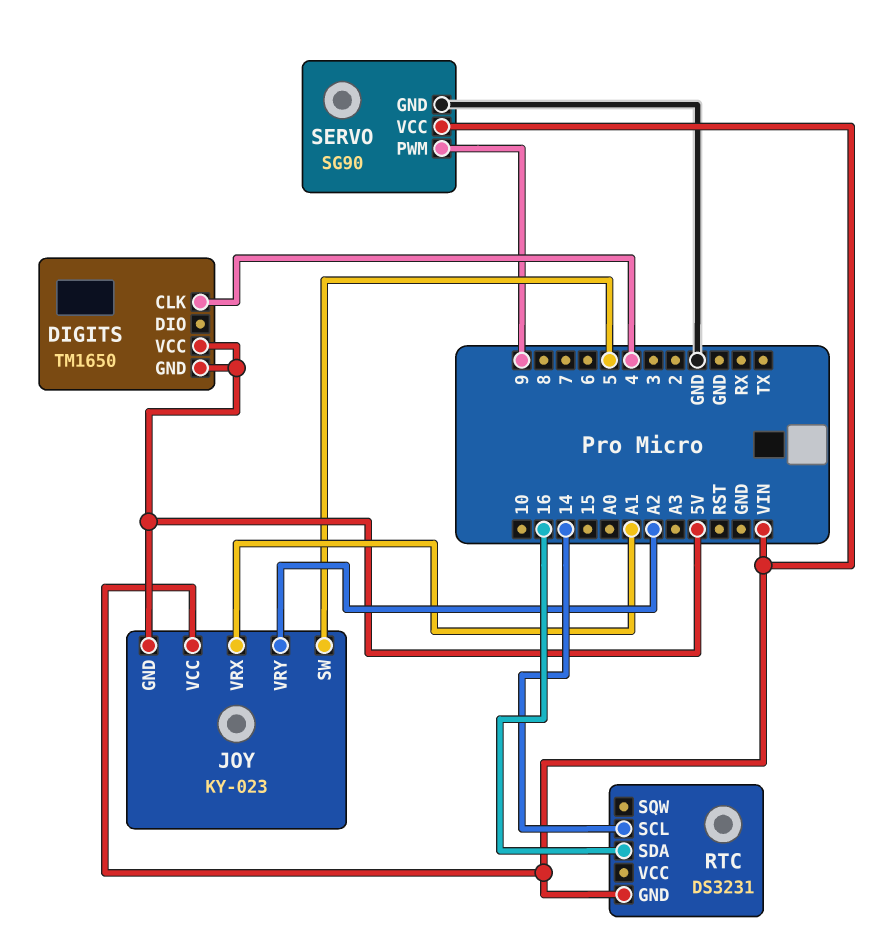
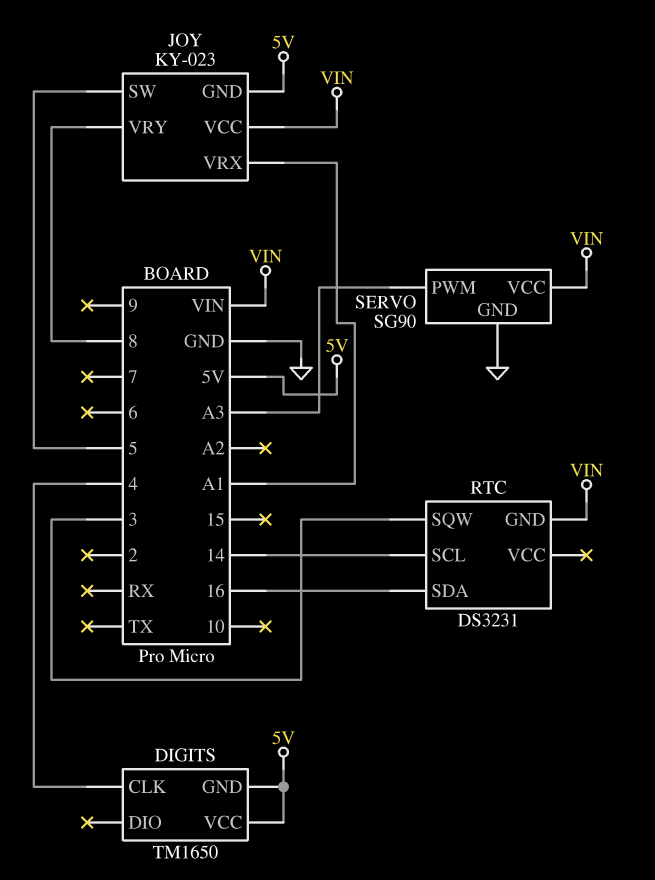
JOY pin VRY: A2 -> 8
RTC pin SQW: none -> 3
SERVO pin PWM: 9 -> A3

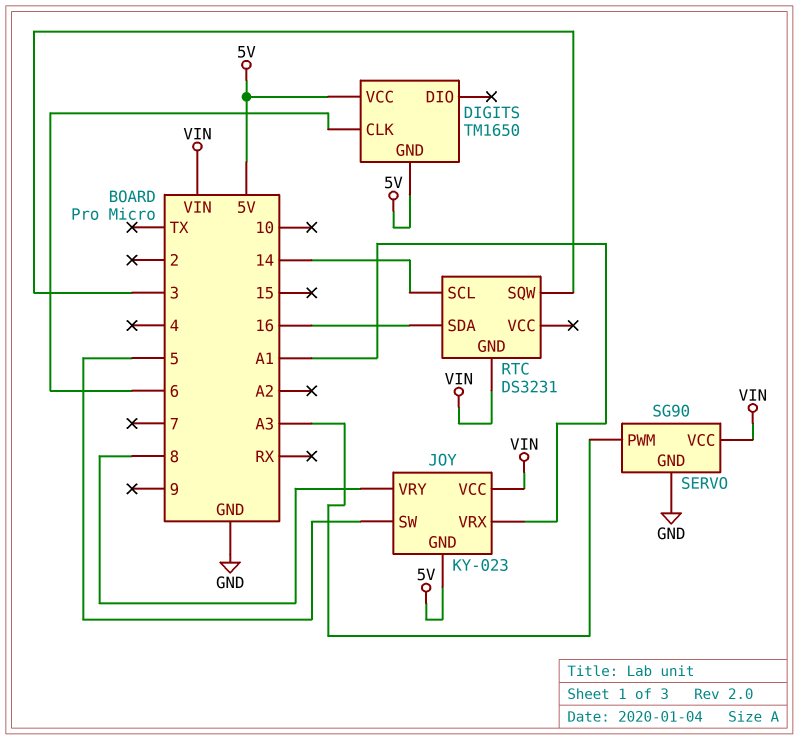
DIGITS pin CLK: 4 -> 6

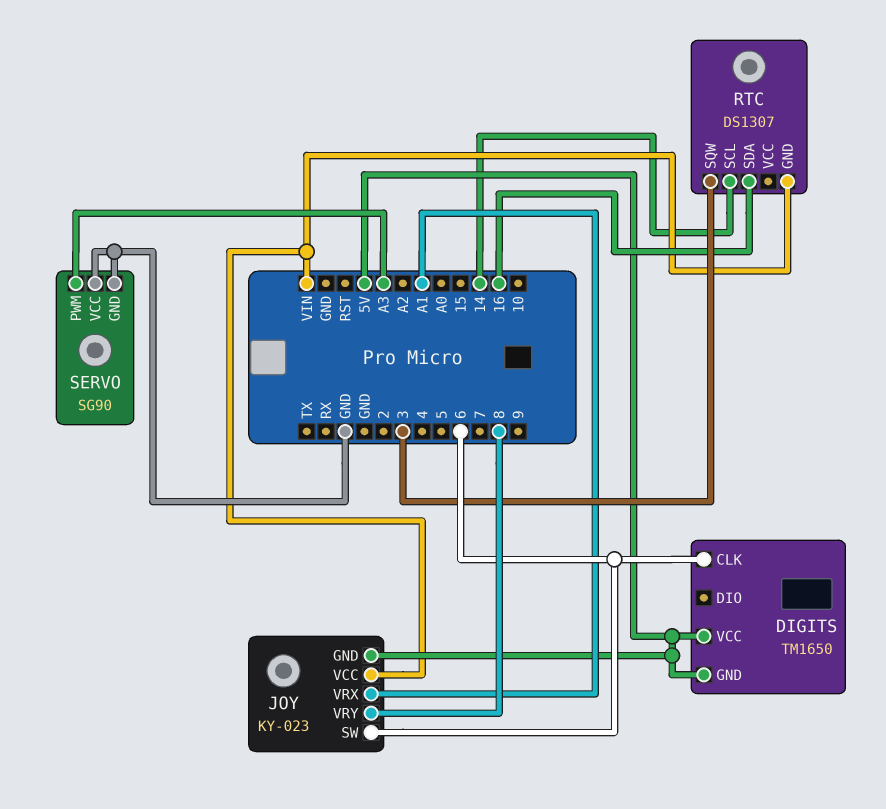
JOY pin SW: 5 -> 6
RTC: DS3231 -> DS1307
SERVO pin VCC: VIN -> GND

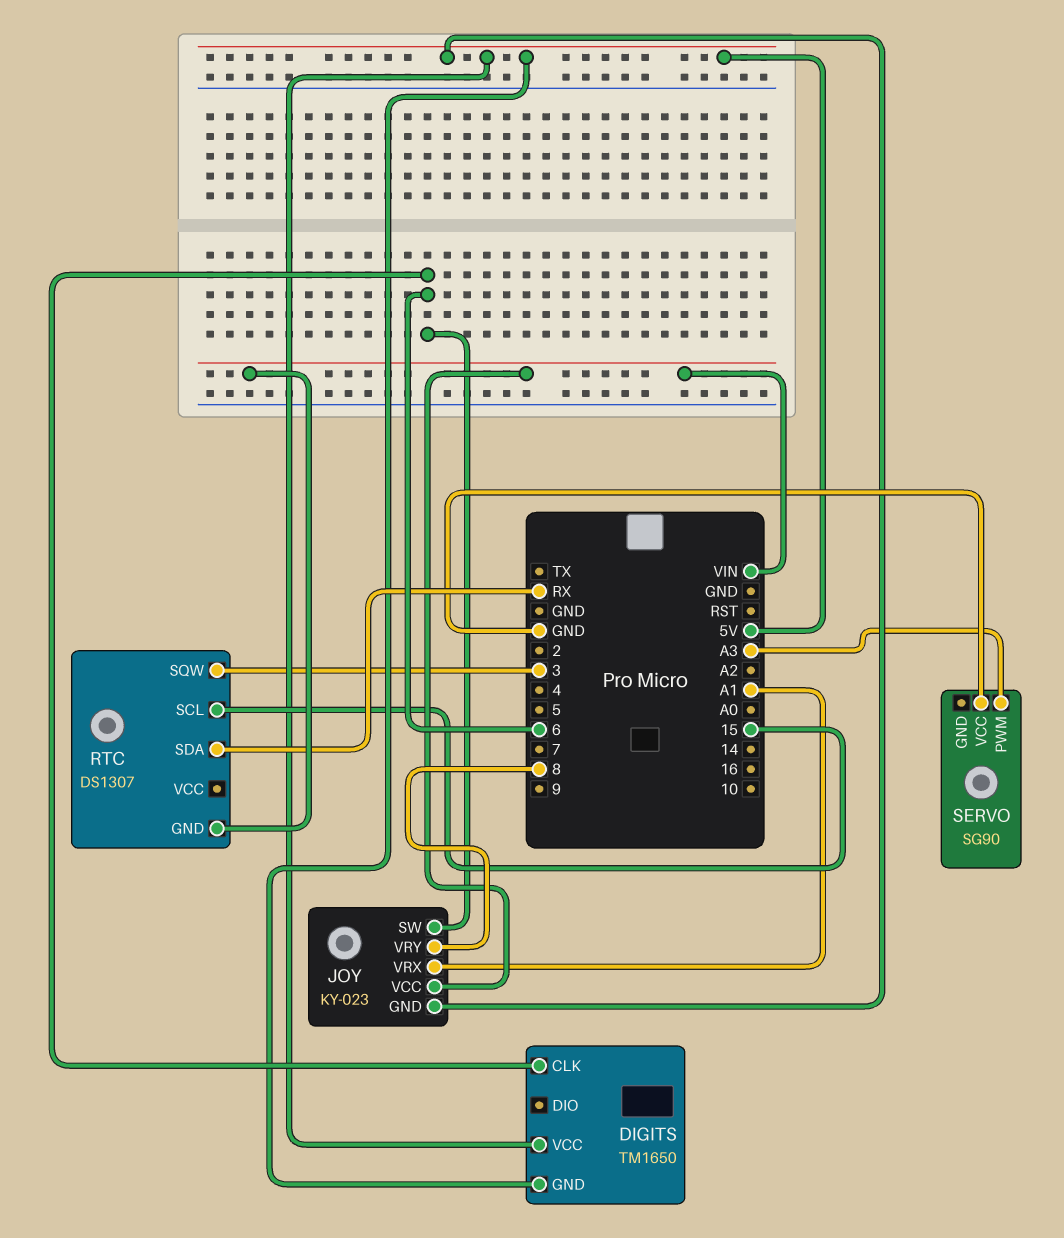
RTC pin SCL: 14 -> 15
RTC pin SDA: 16 -> RX
SERVO pin GND: GND -> none

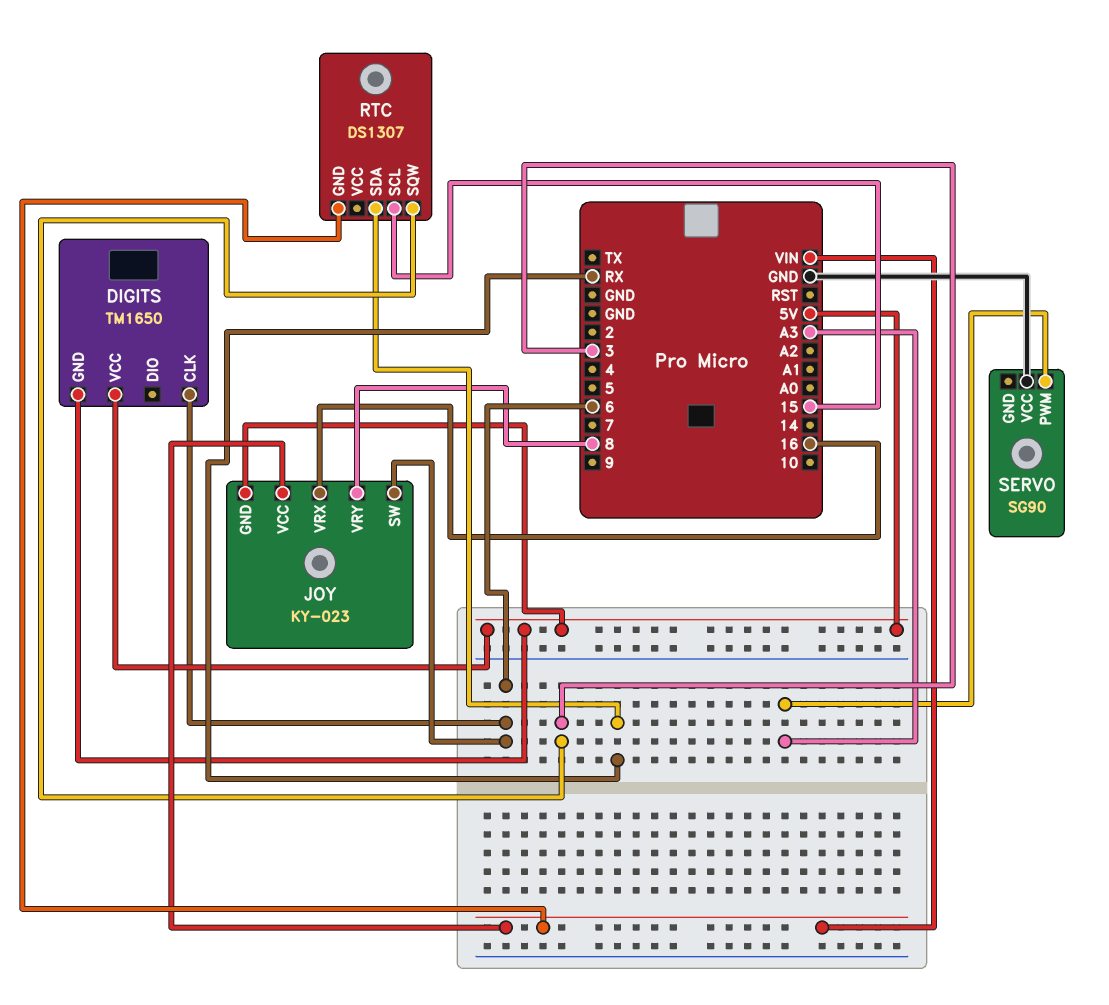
JOY pin VRX: A1 -> 16

